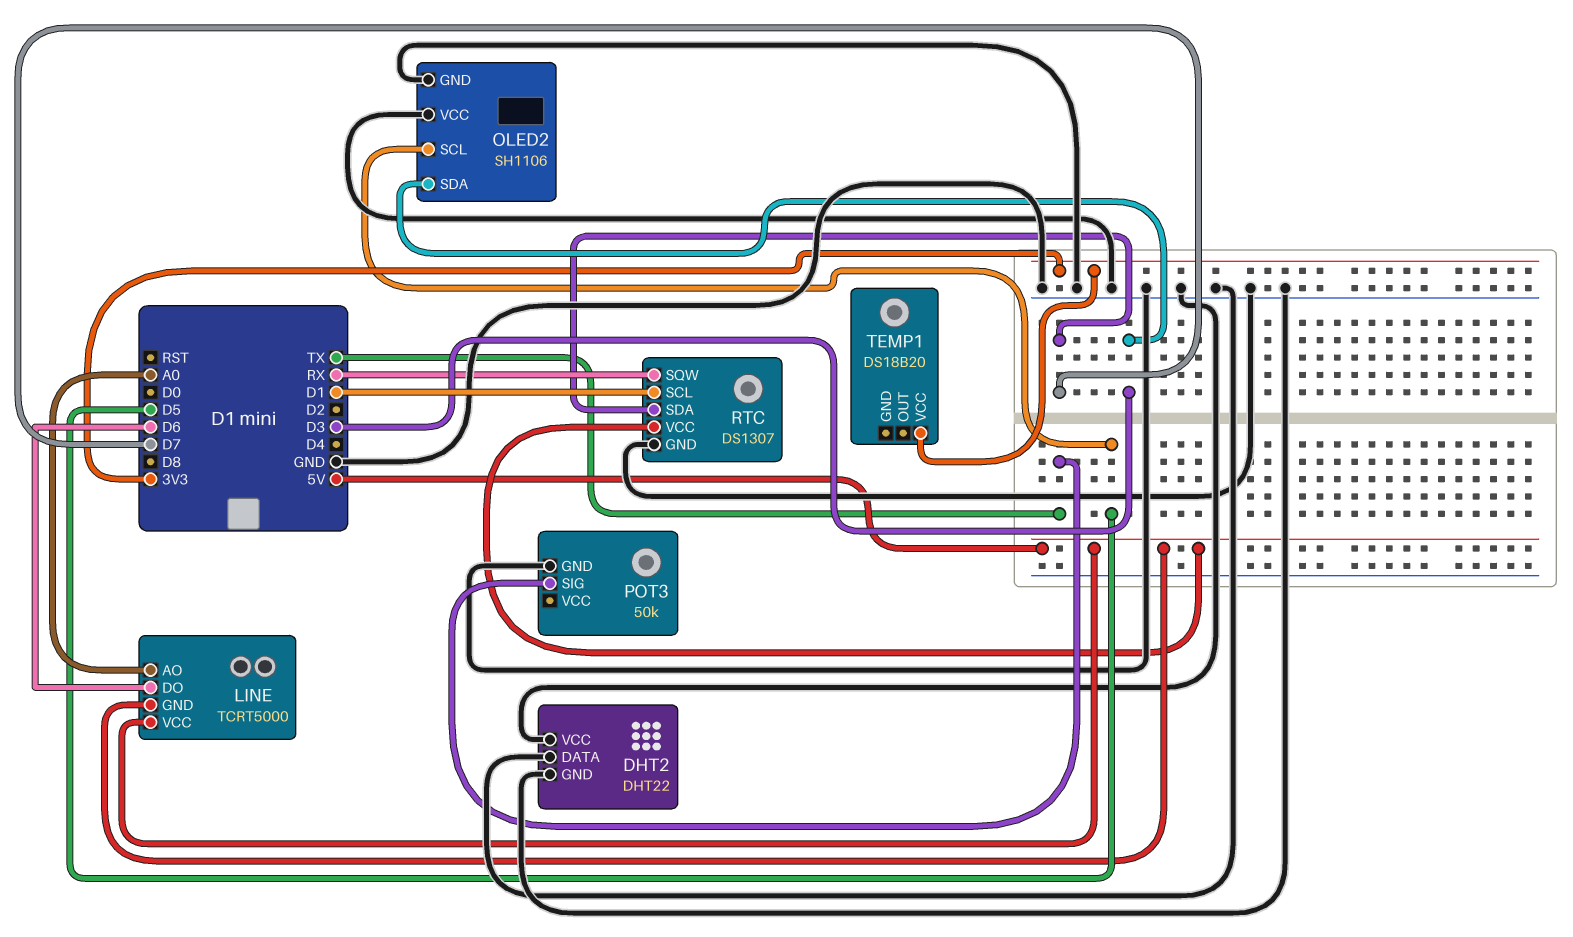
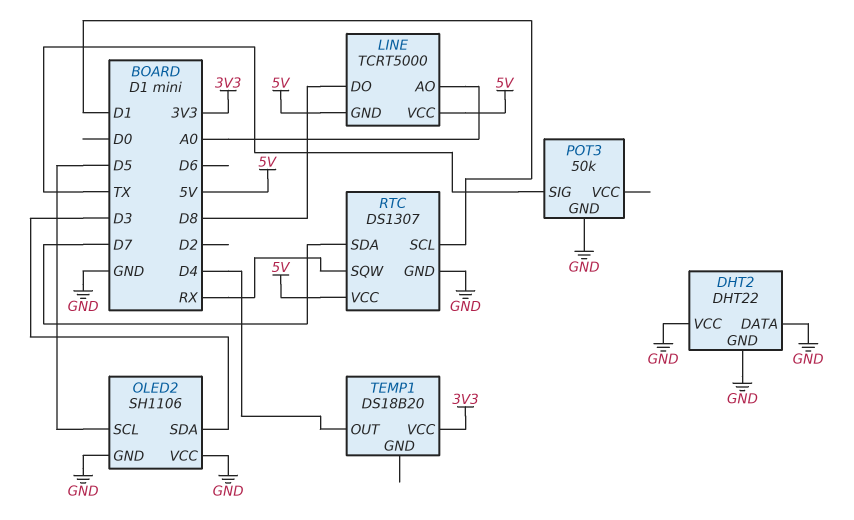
LINE pin DO: D6 -> D8
TEMP1 pin OUT: none -> D4

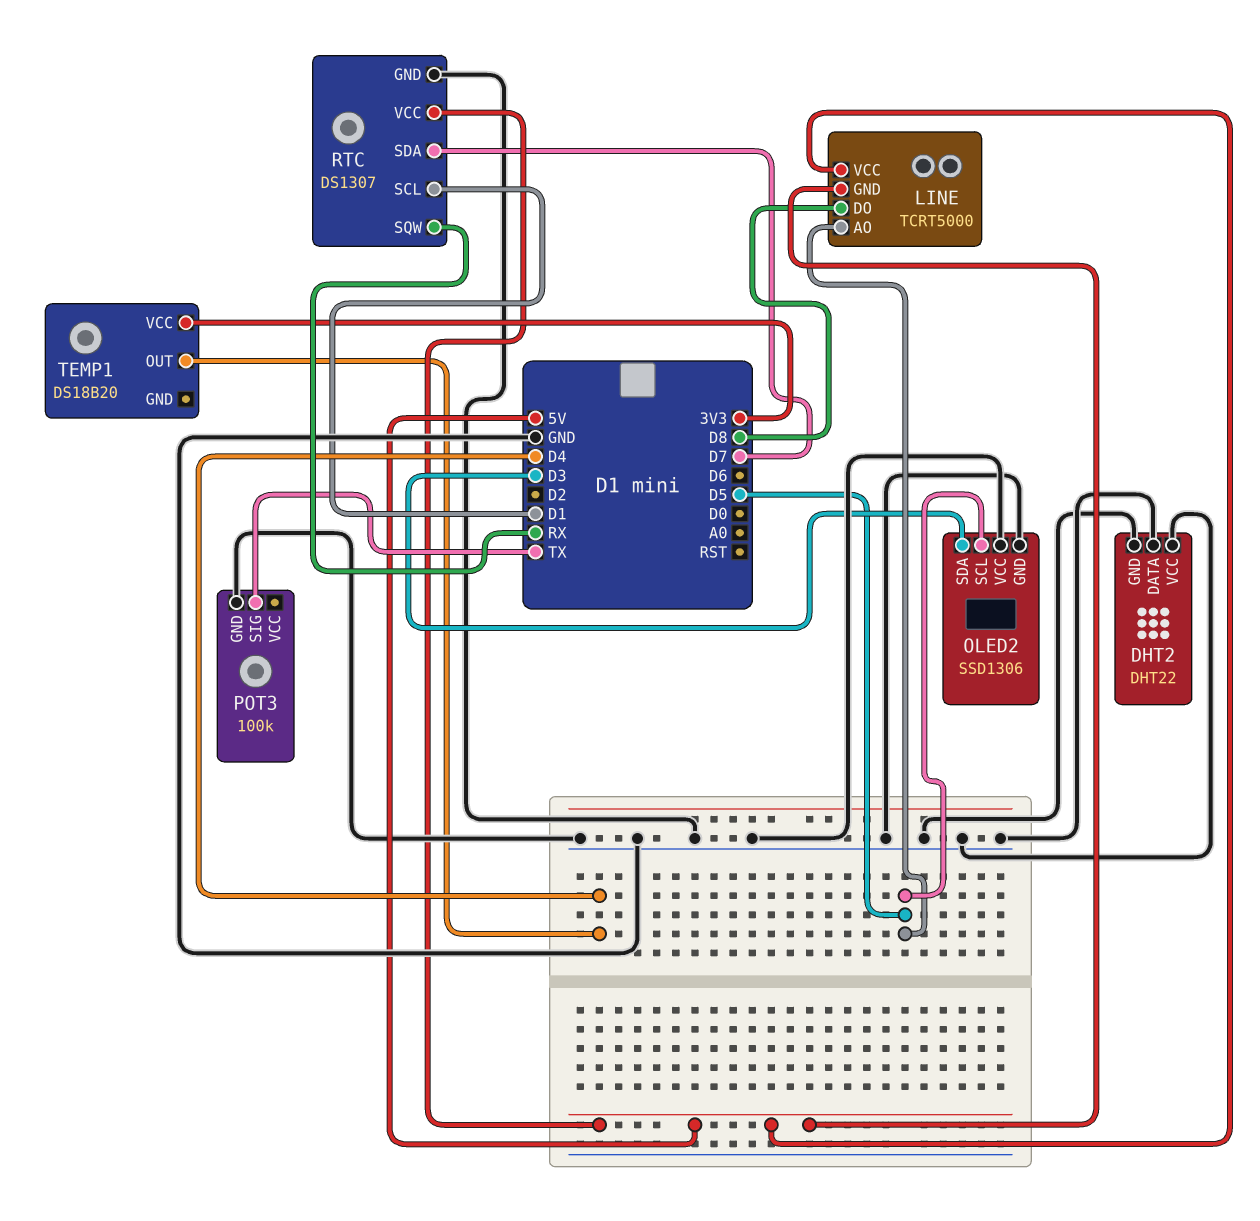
LINE pin AO: A0 -> D5
OLED2: SH1106 -> SSD1306
POT3: 50k -> 100k

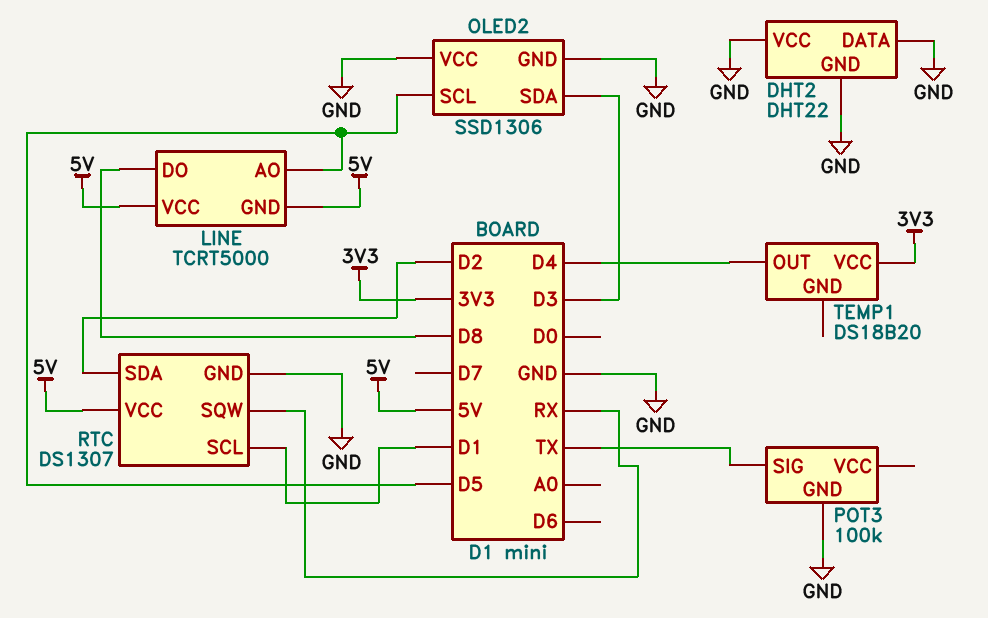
RTC pin SDA: D7 -> D2

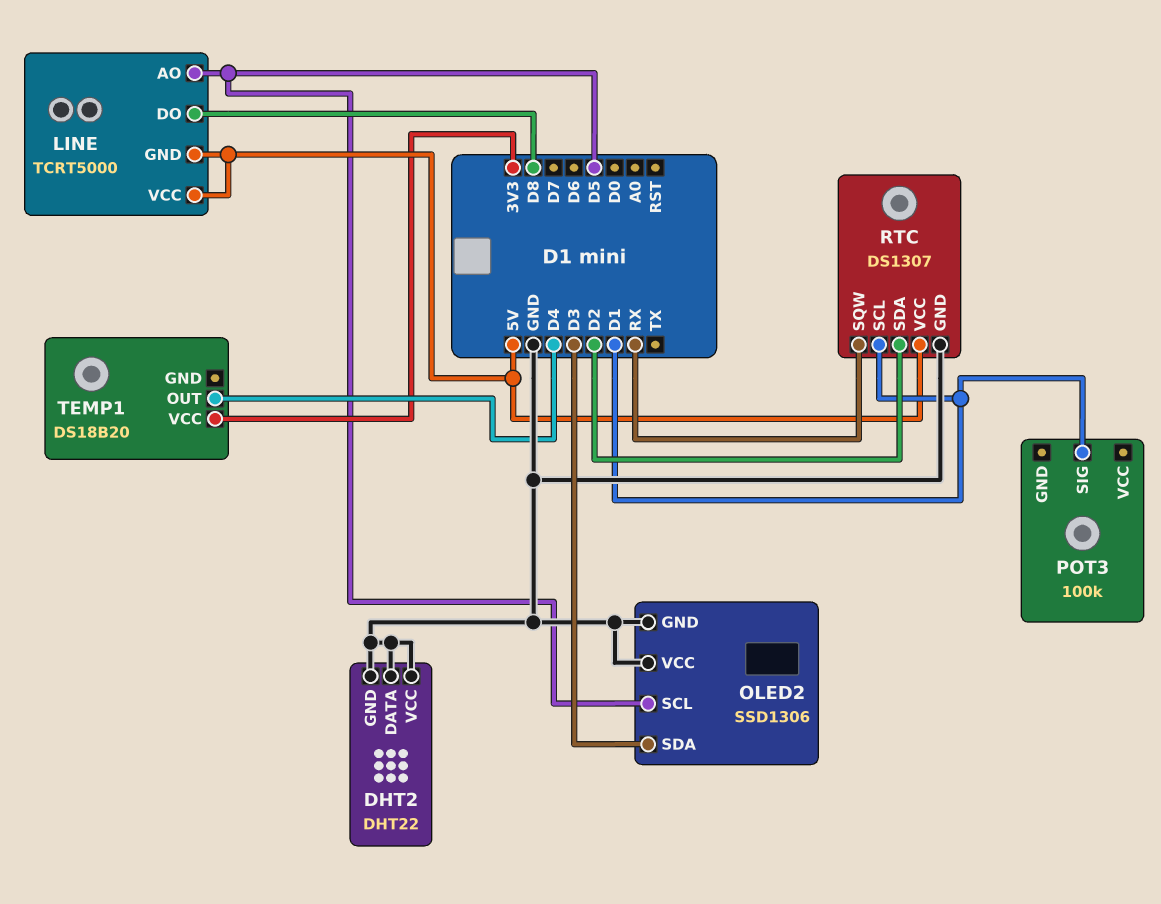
POT3 pin GND: GND -> none
POT3 pin SIG: TX -> D1

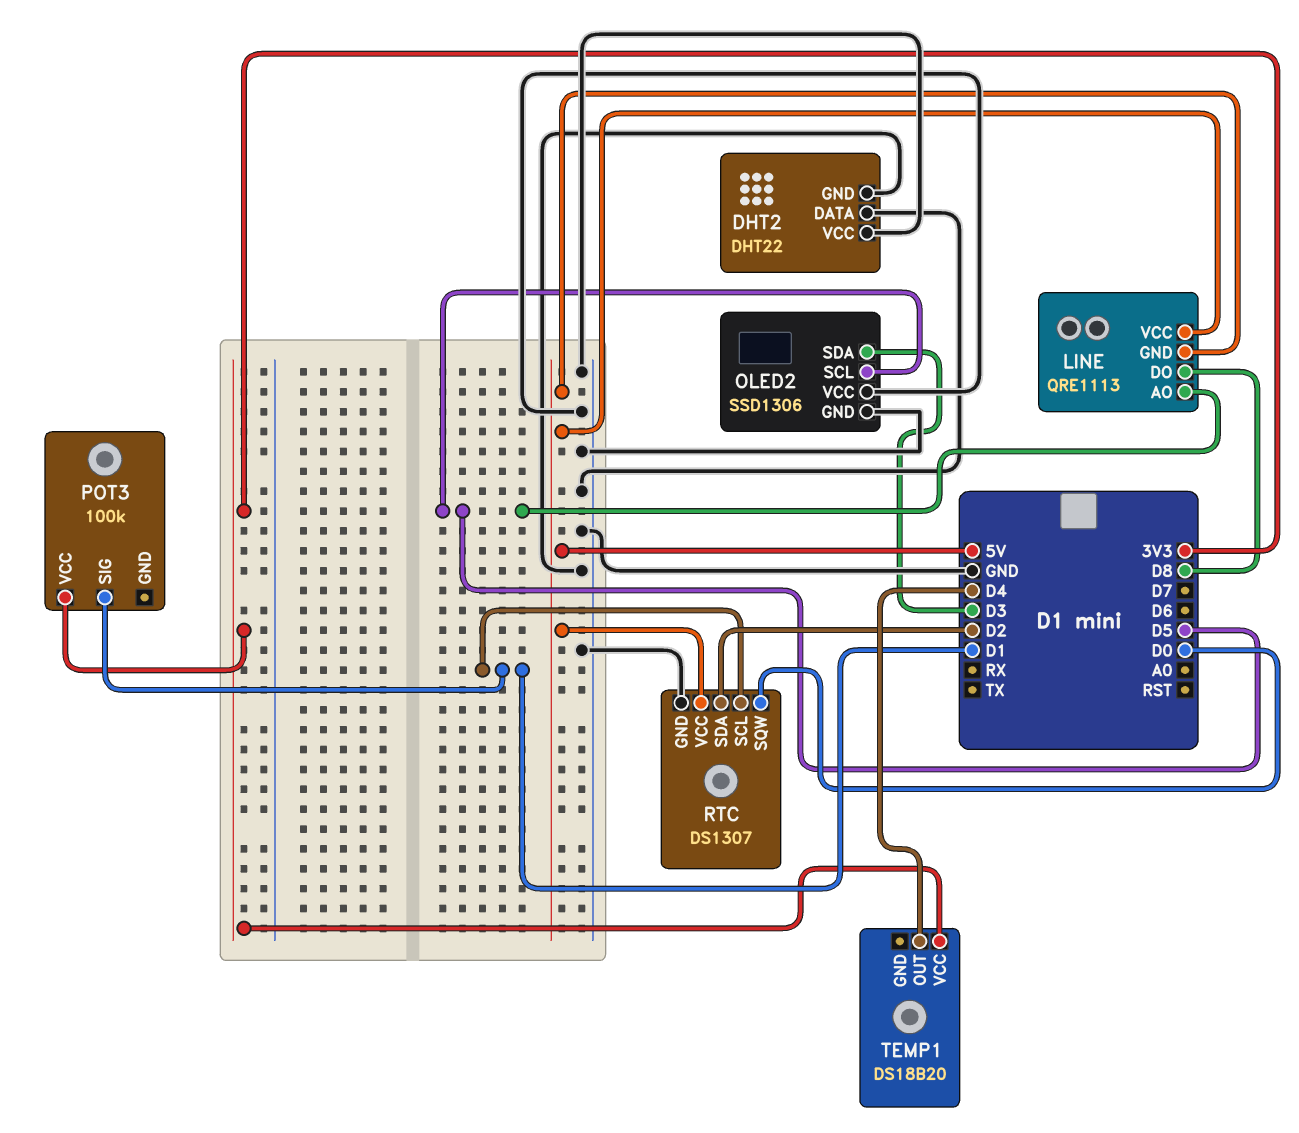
LINE: TCRT5000 -> QRE1113
POT3 pin VCC: none -> 3V3
RTC pin SQW: RX -> D0

